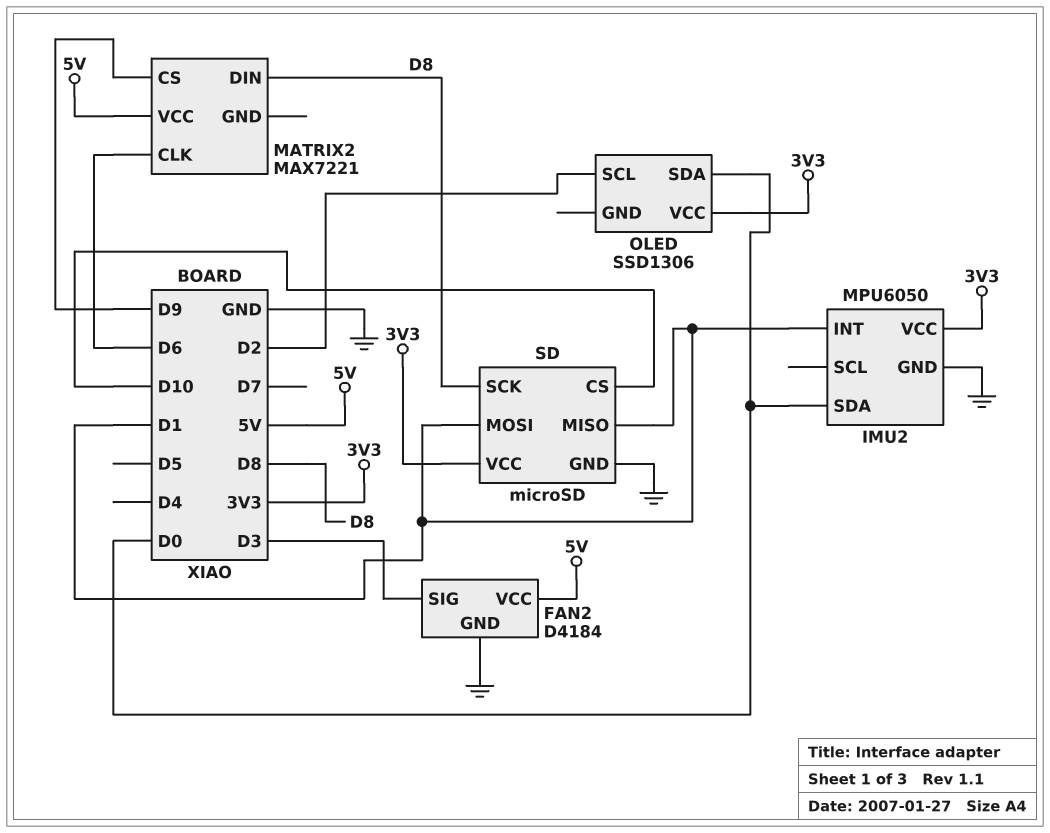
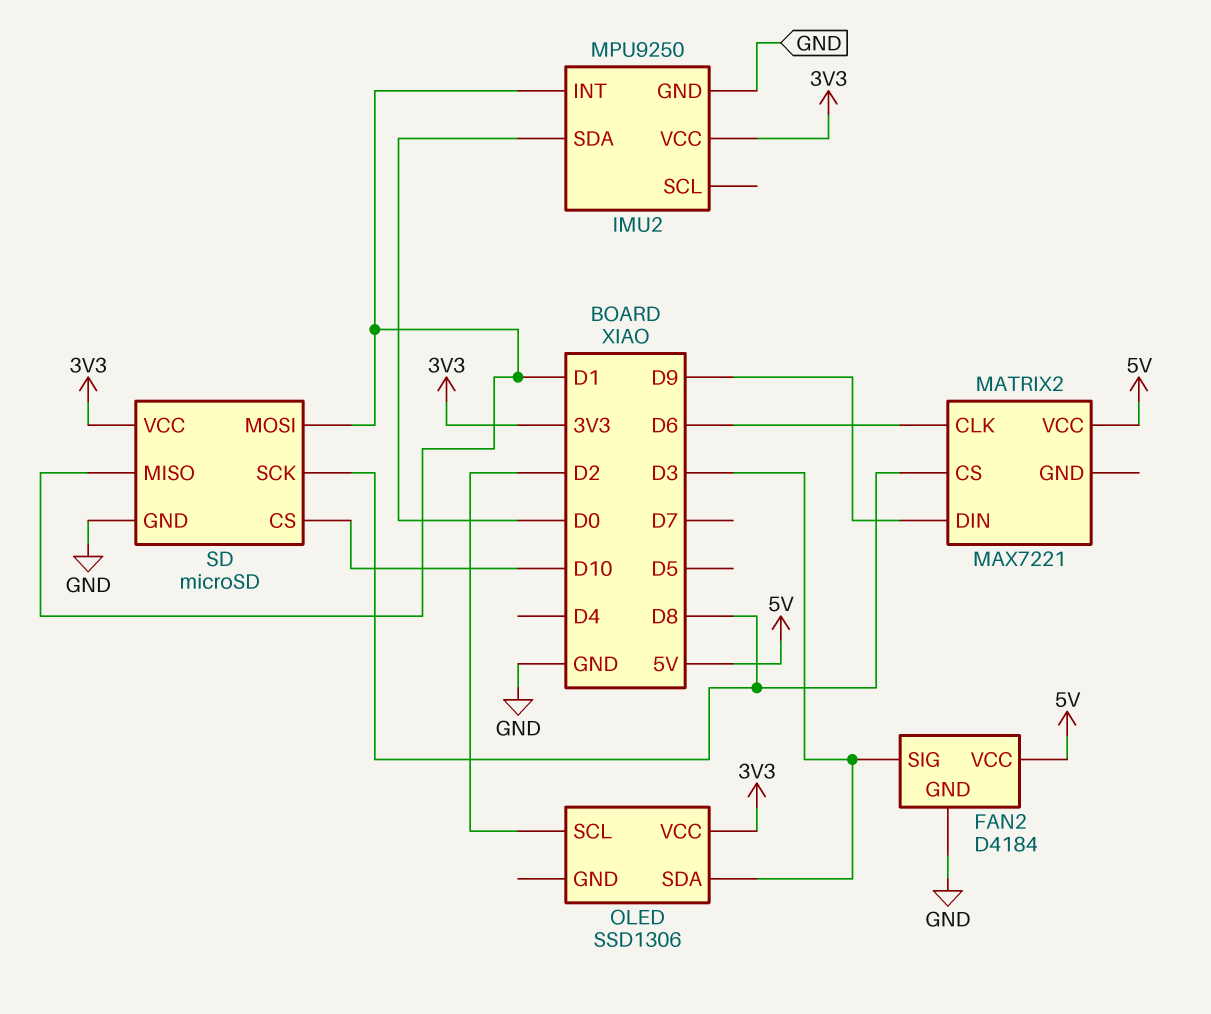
IMU2: MPU6050 -> MPU9250
MATRIX2 pin CS: D9 -> D8
MATRIX2 pin DIN: D8 -> D9
OLED pin SDA: D0 -> D3

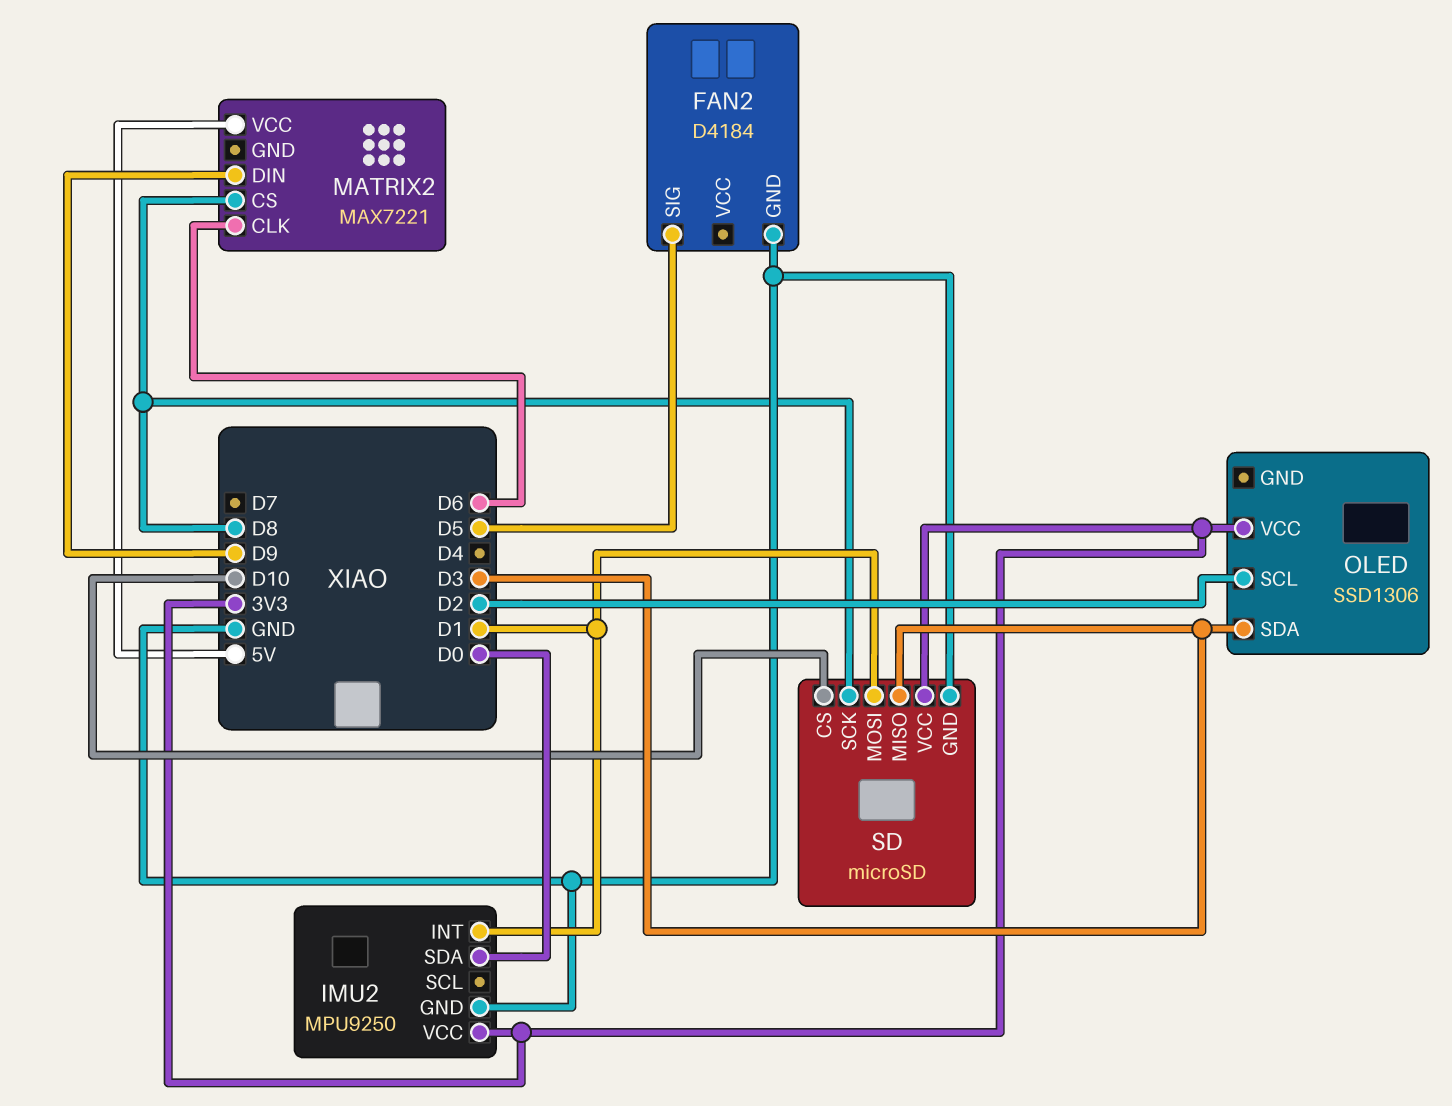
FAN2 pin SIG: D3 -> D5
FAN2 pin VCC: 5V -> none
SD pin MISO: D1 -> D3

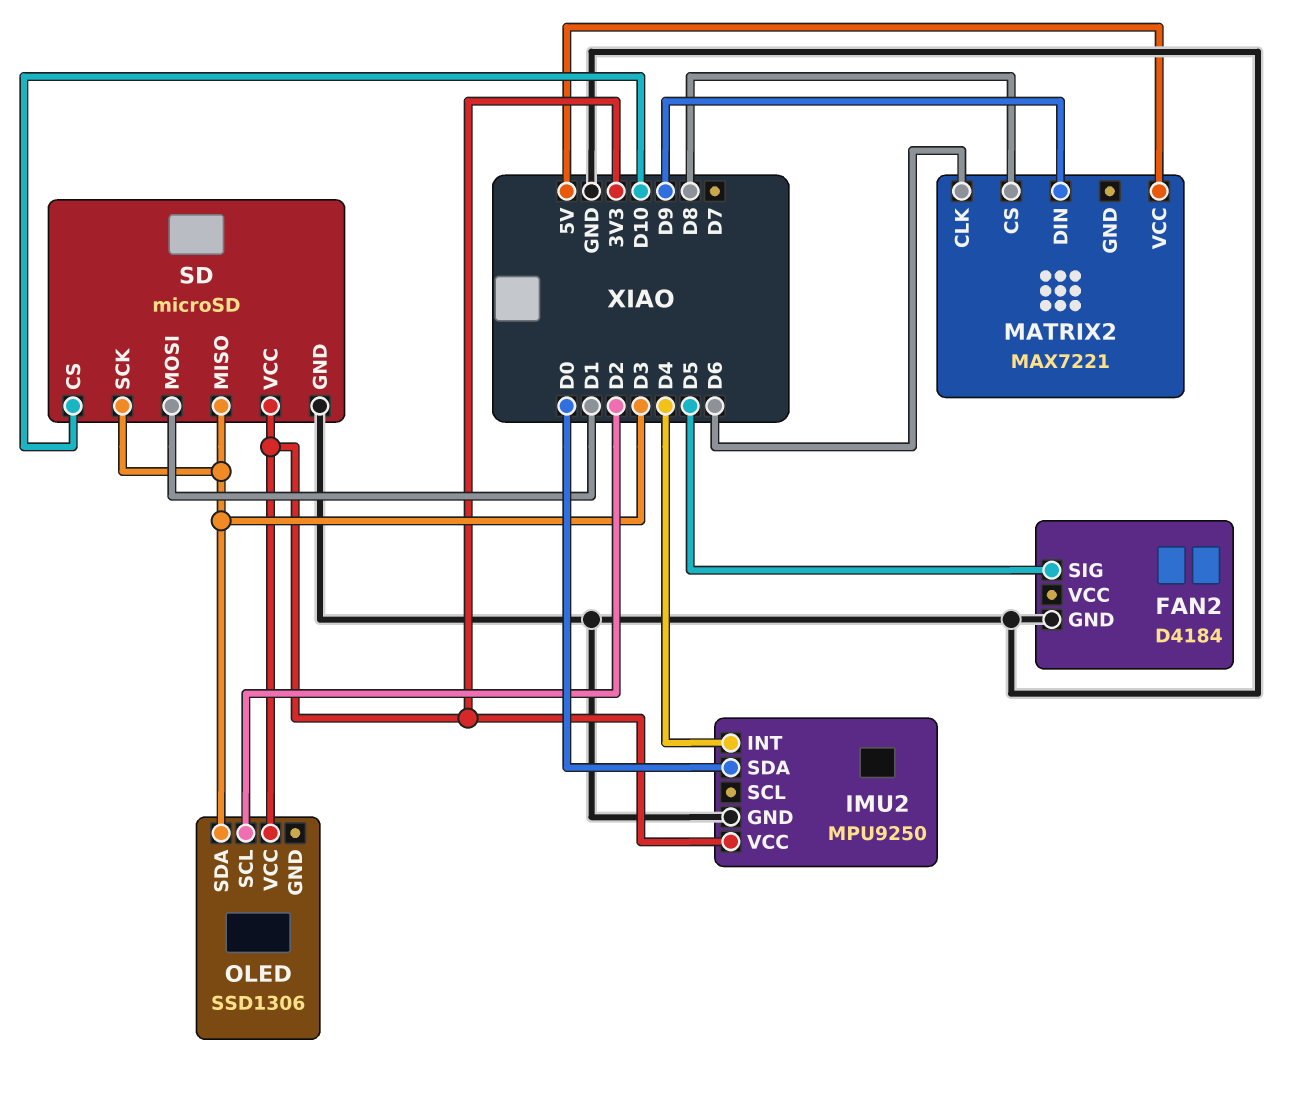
IMU2 pin INT: D1 -> D4
SD pin SCK: D8 -> D3

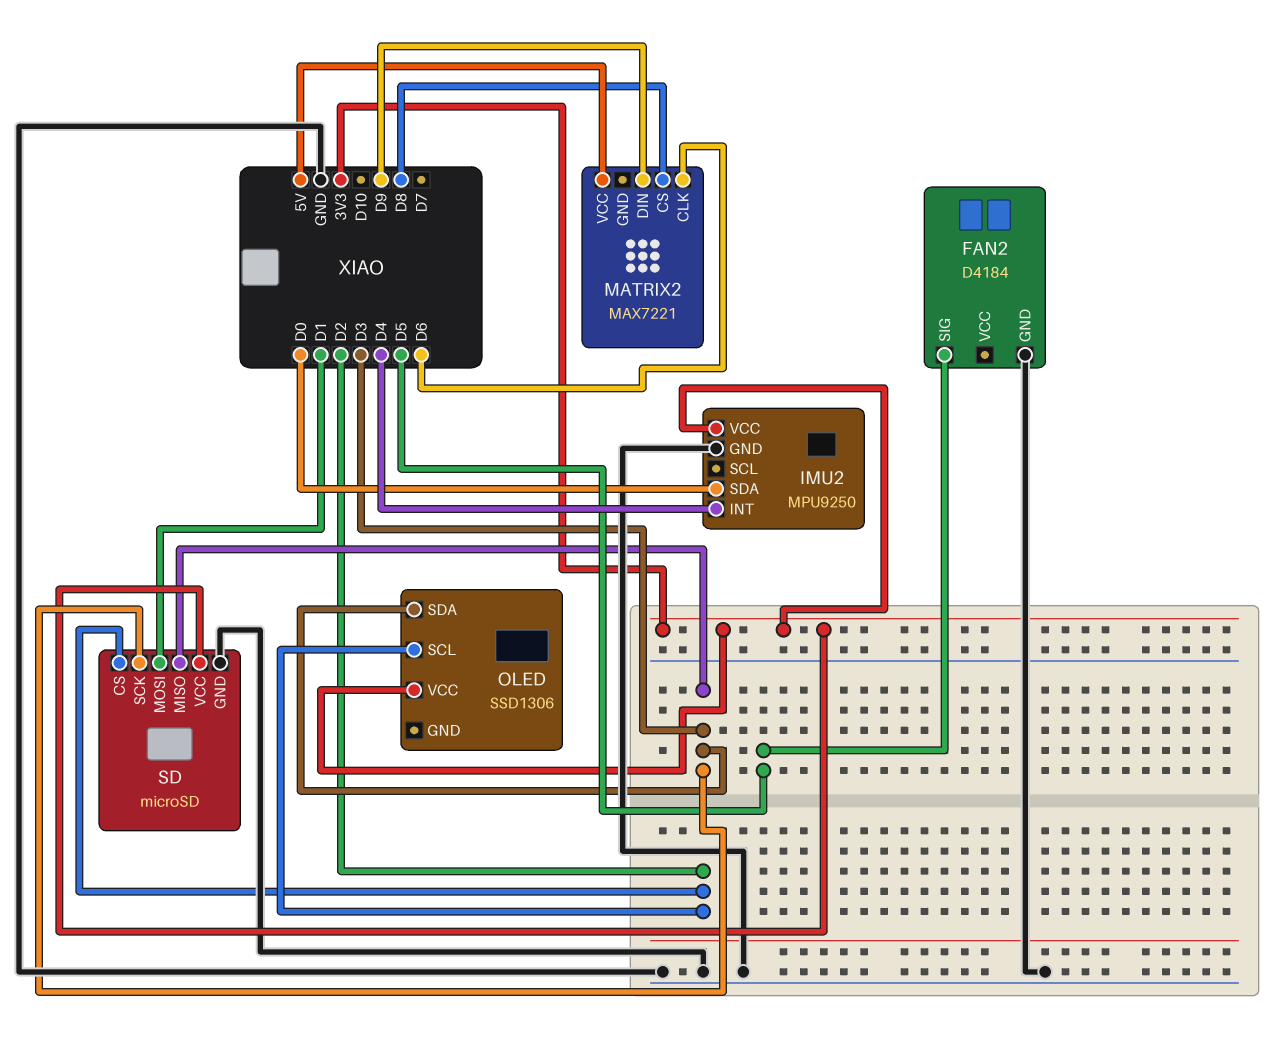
SD pin CS: D10 -> D2

